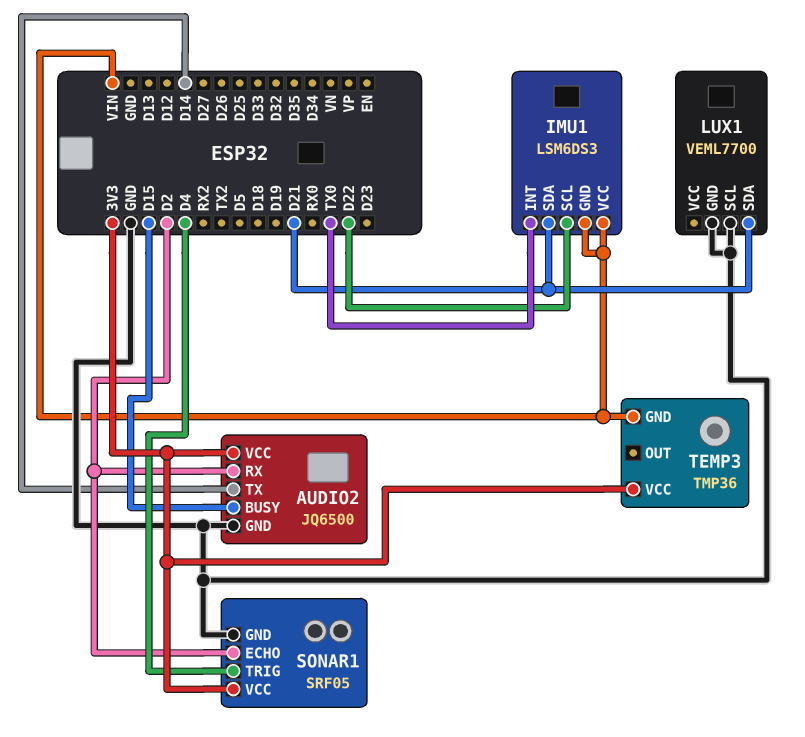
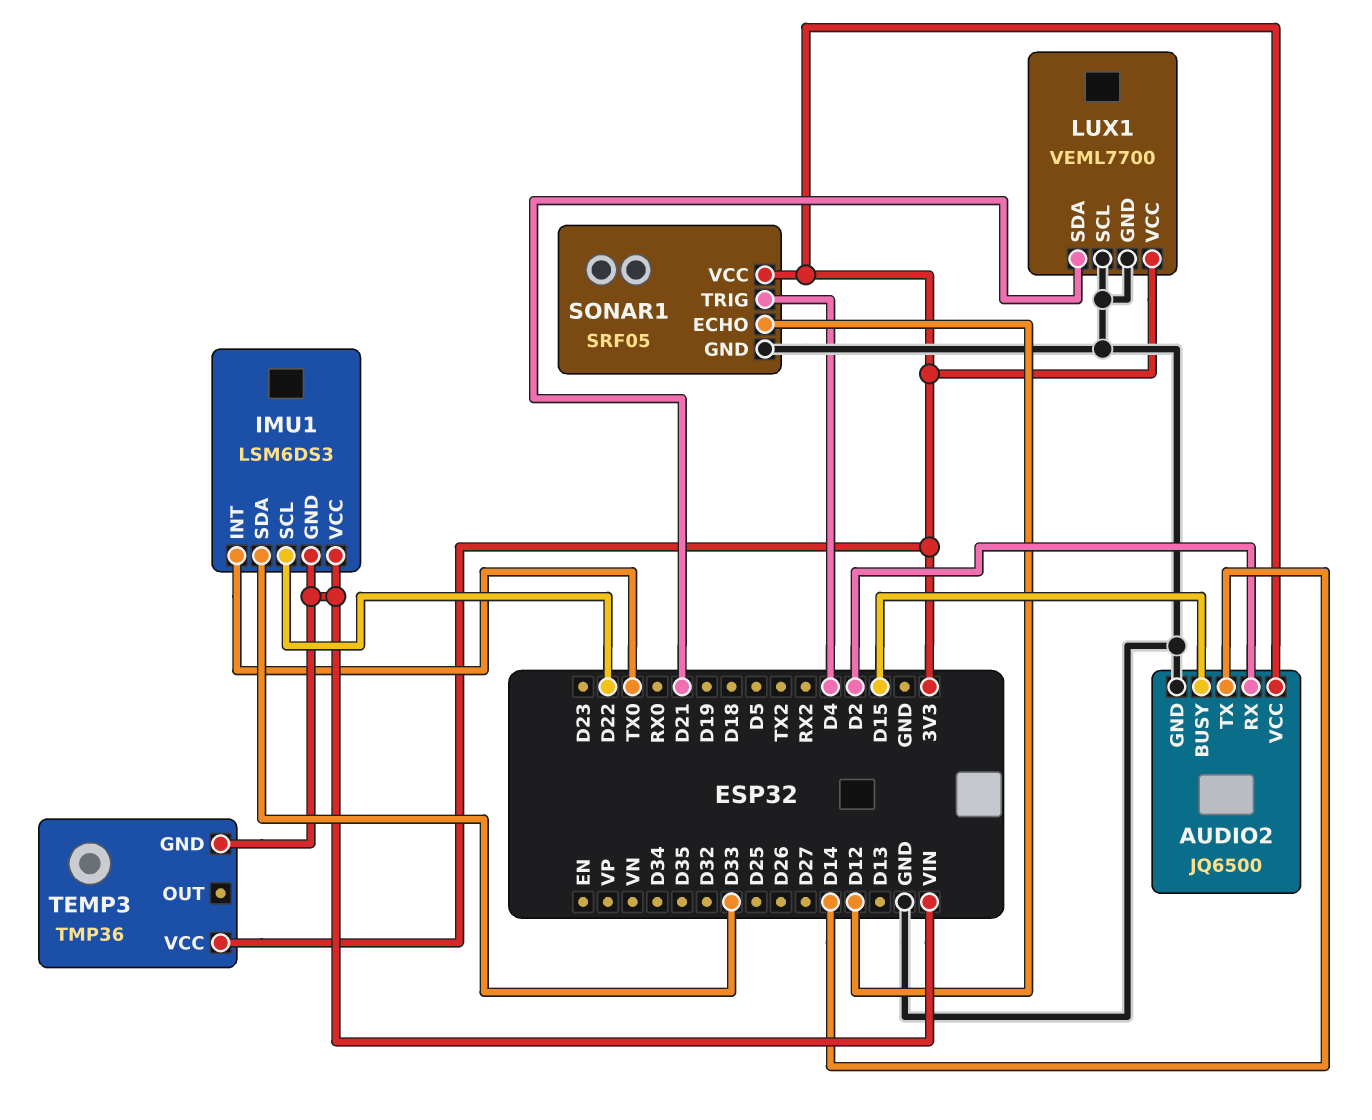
IMU1 pin SDA: D21 -> D33
LUX1 pin VCC: none -> 3V3
SONAR1 pin ECHO: D2 -> D12

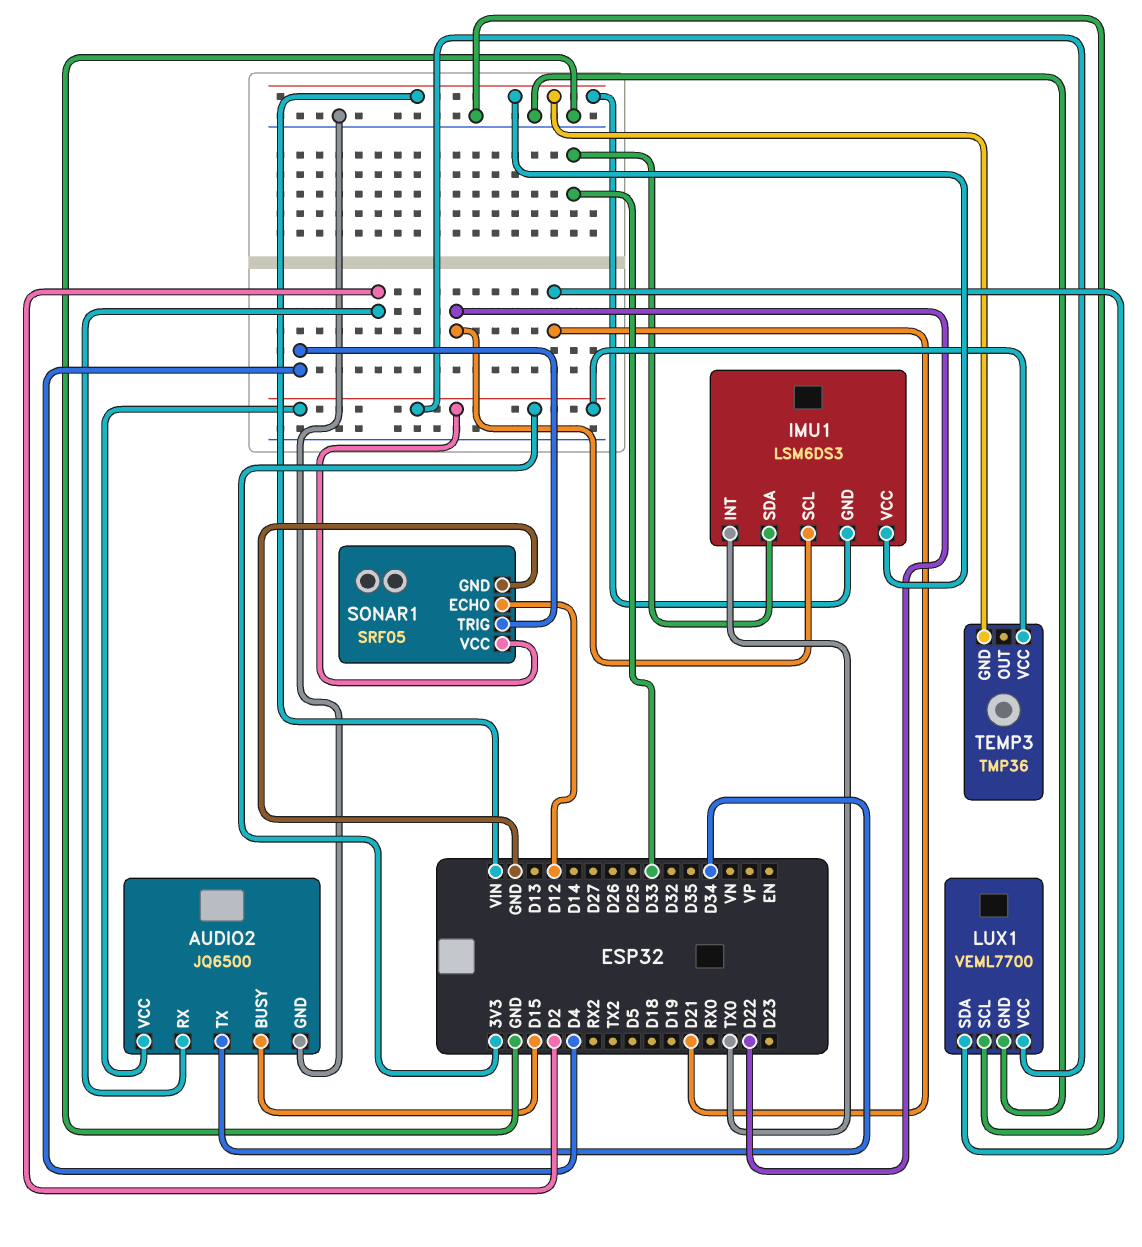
AUDIO2 pin TX: D14 -> D34

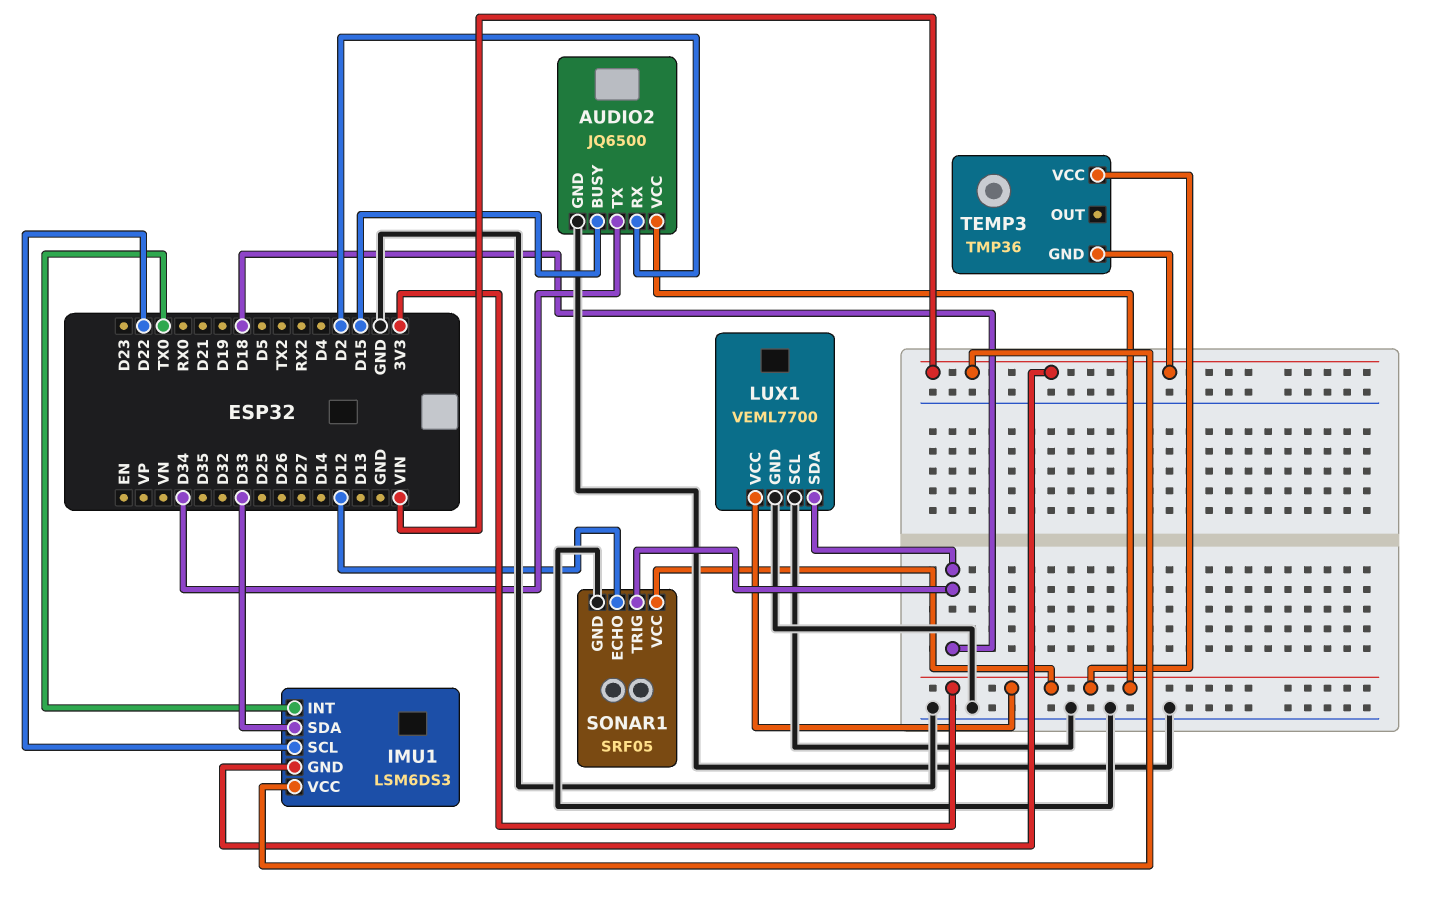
LUX1 pin SDA: D21 -> D18
SONAR1 pin TRIG: D4 -> D18

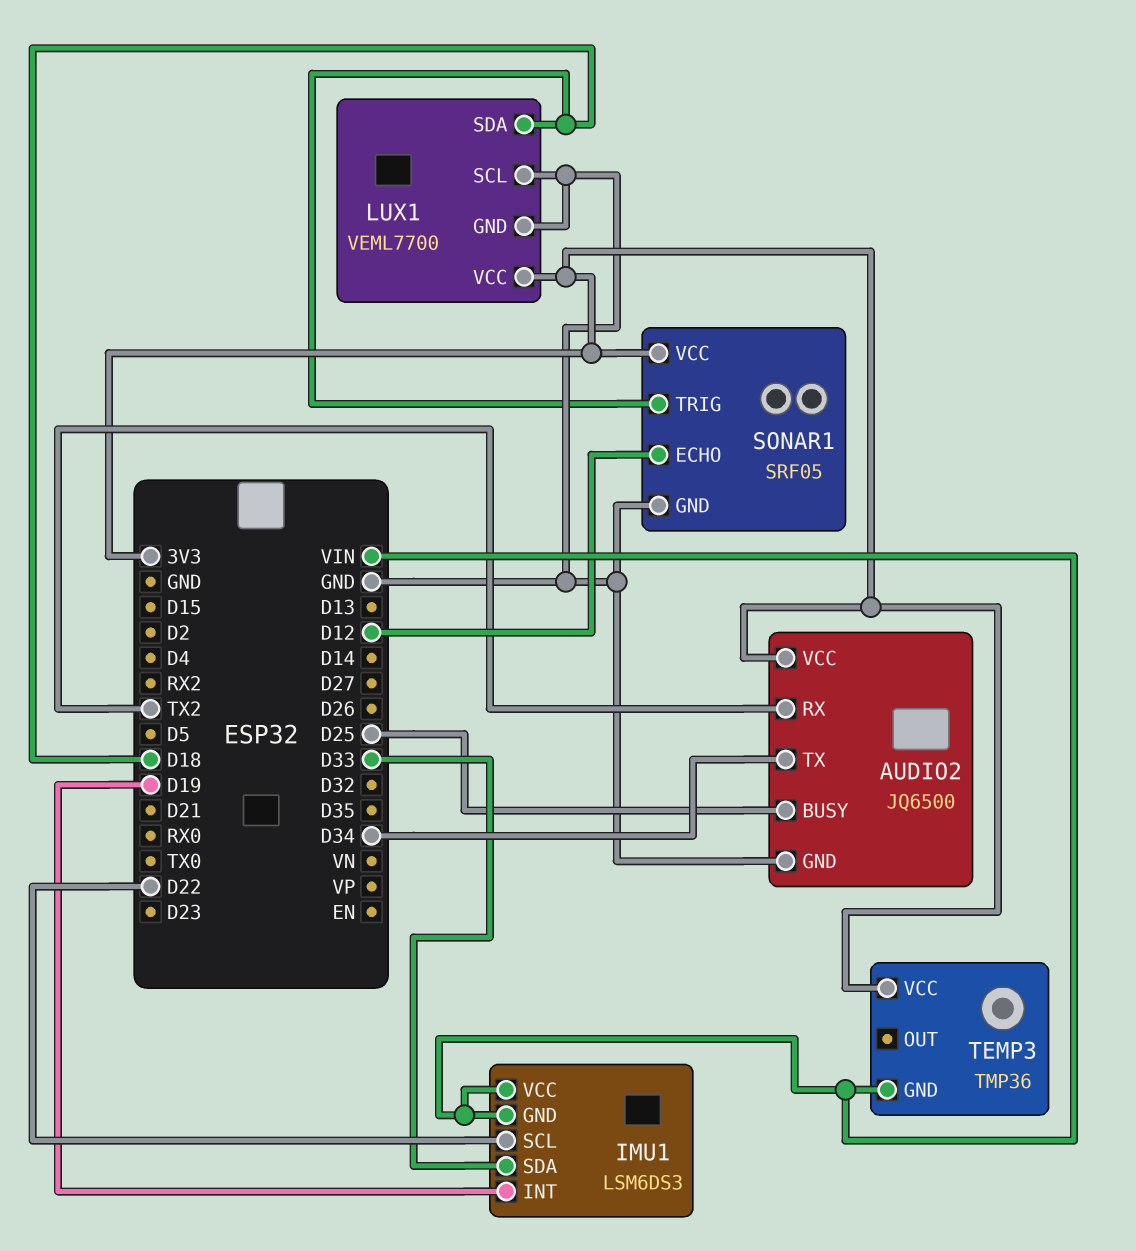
AUDIO2 pin BUSY: D15 -> D25
AUDIO2 pin RX: D2 -> TX2
IMU1 pin INT: TX0 -> D19

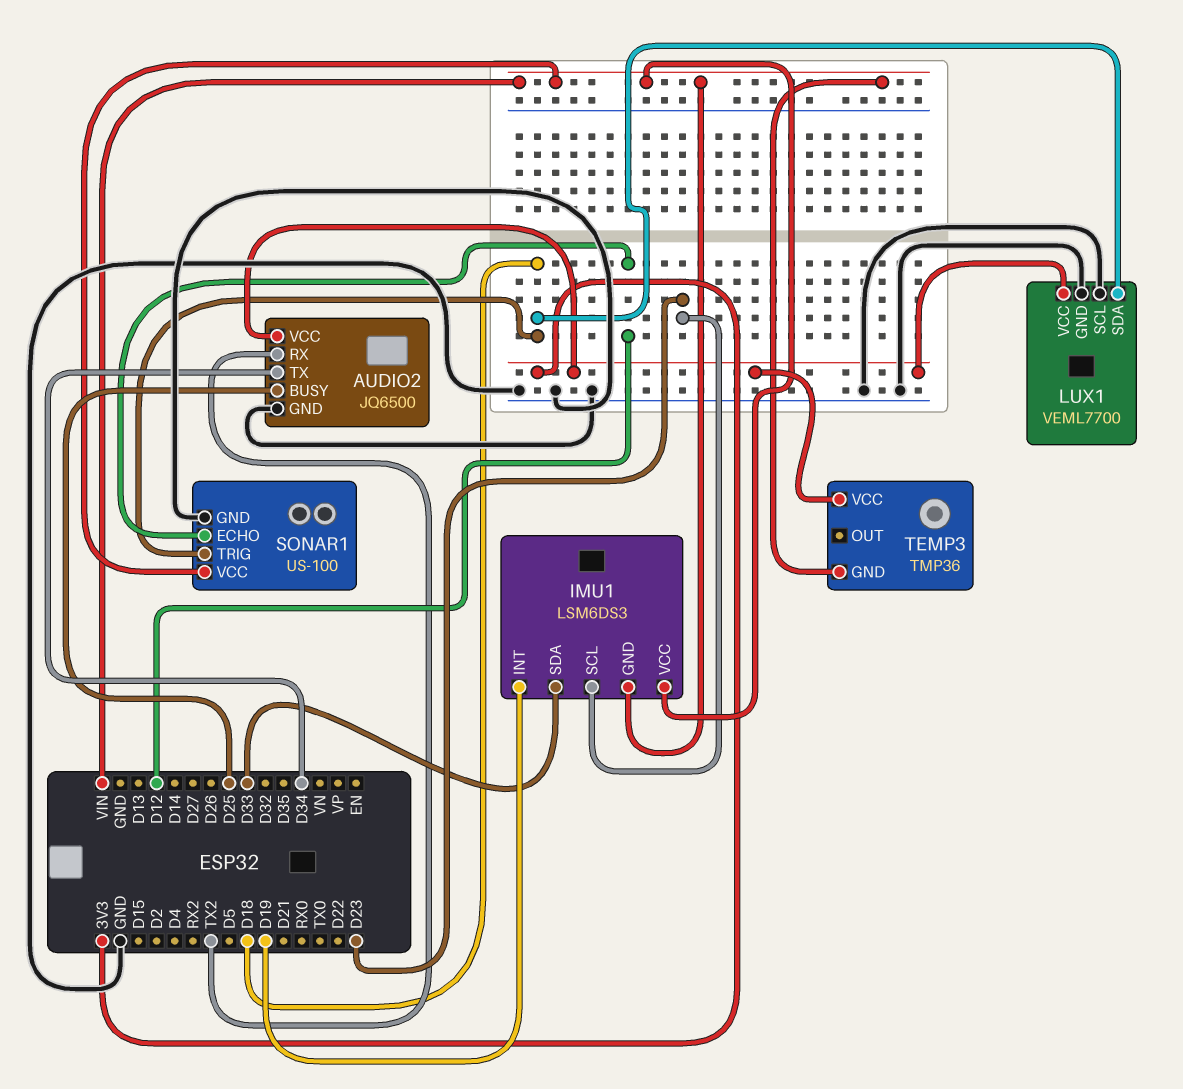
IMU1 pin SCL: D22 -> D23
SONAR1: SRF05 -> US-100
SONAR1 pin VCC: 3V3 -> VIN

